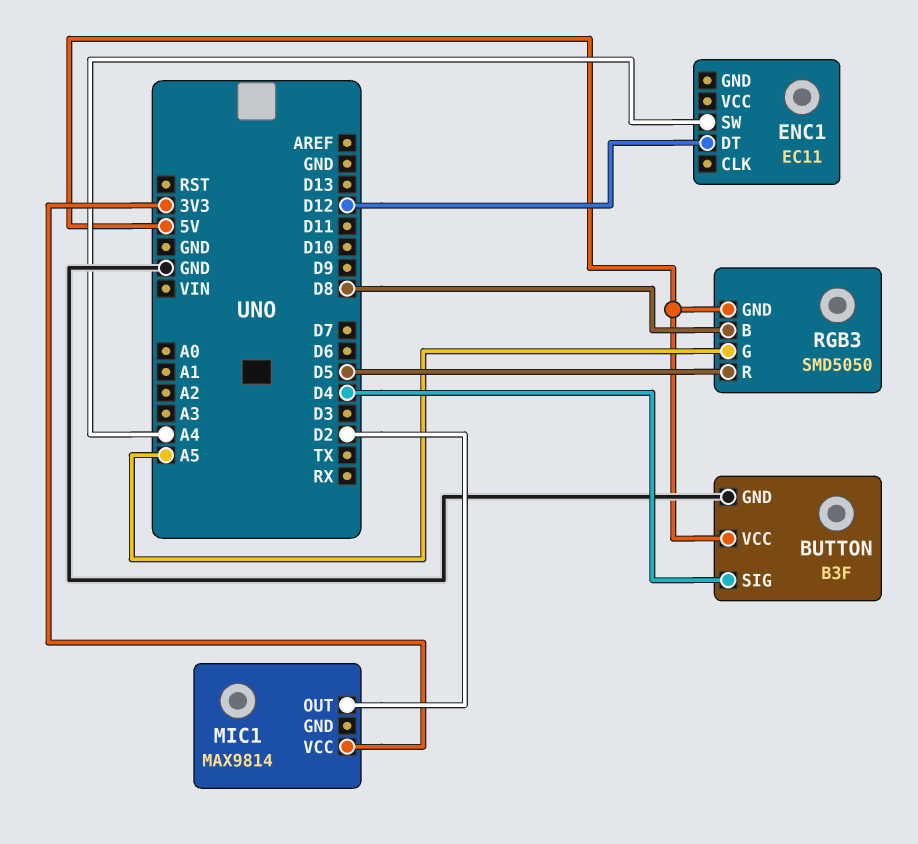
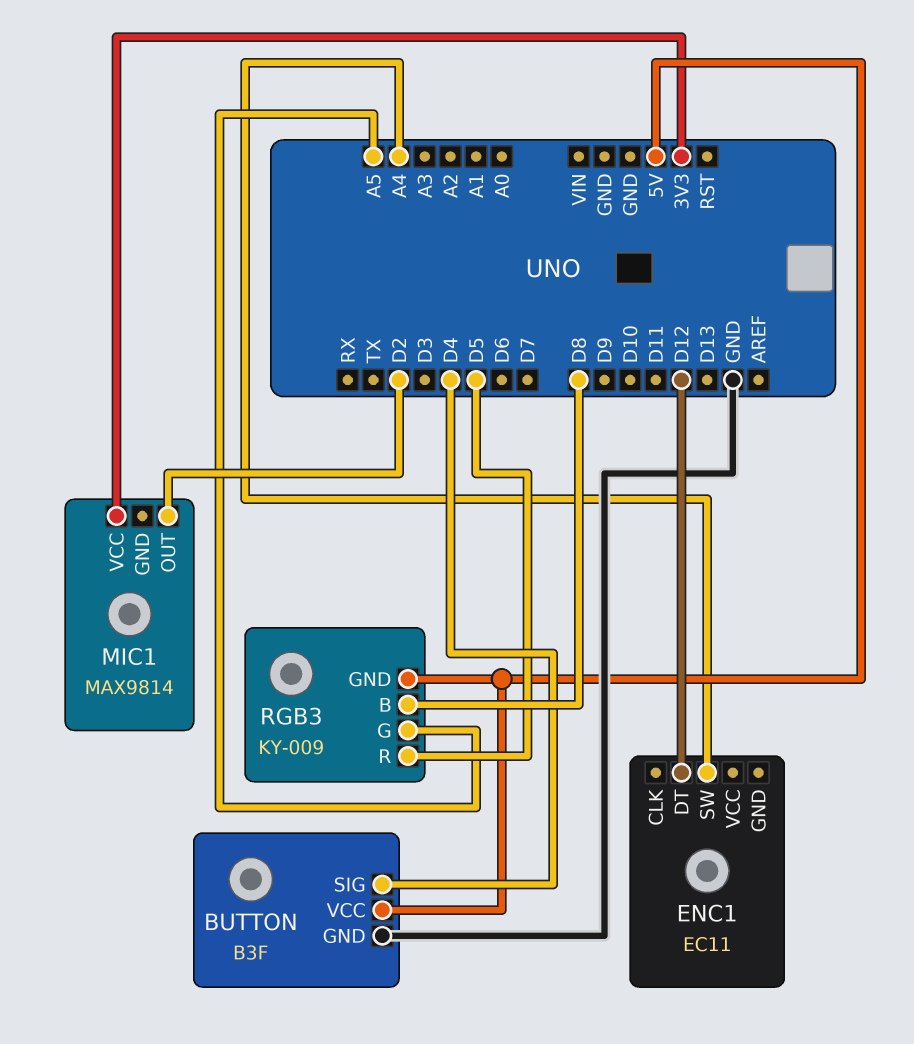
RGB3: SMD5050 -> KY-009

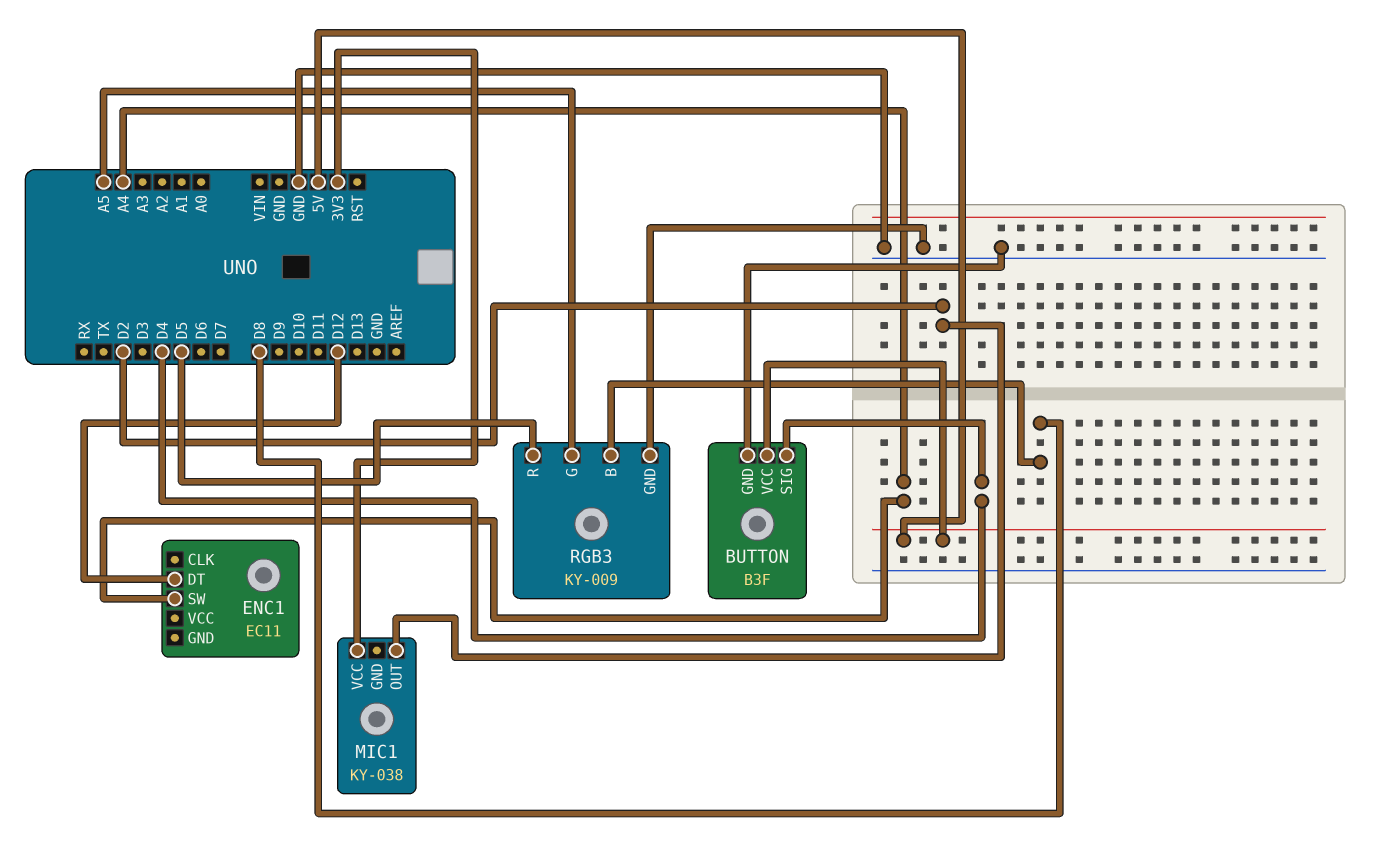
MIC1: MAX9814 -> KY-038
RGB3 pin GND: 5V -> GND

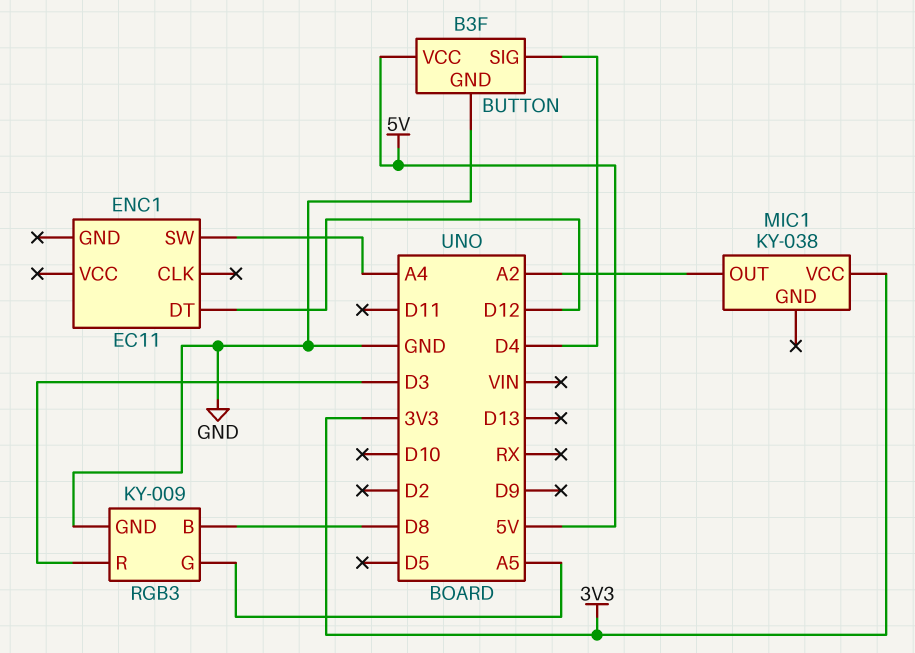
MIC1 pin OUT: D2 -> A2
RGB3 pin R: D5 -> D3

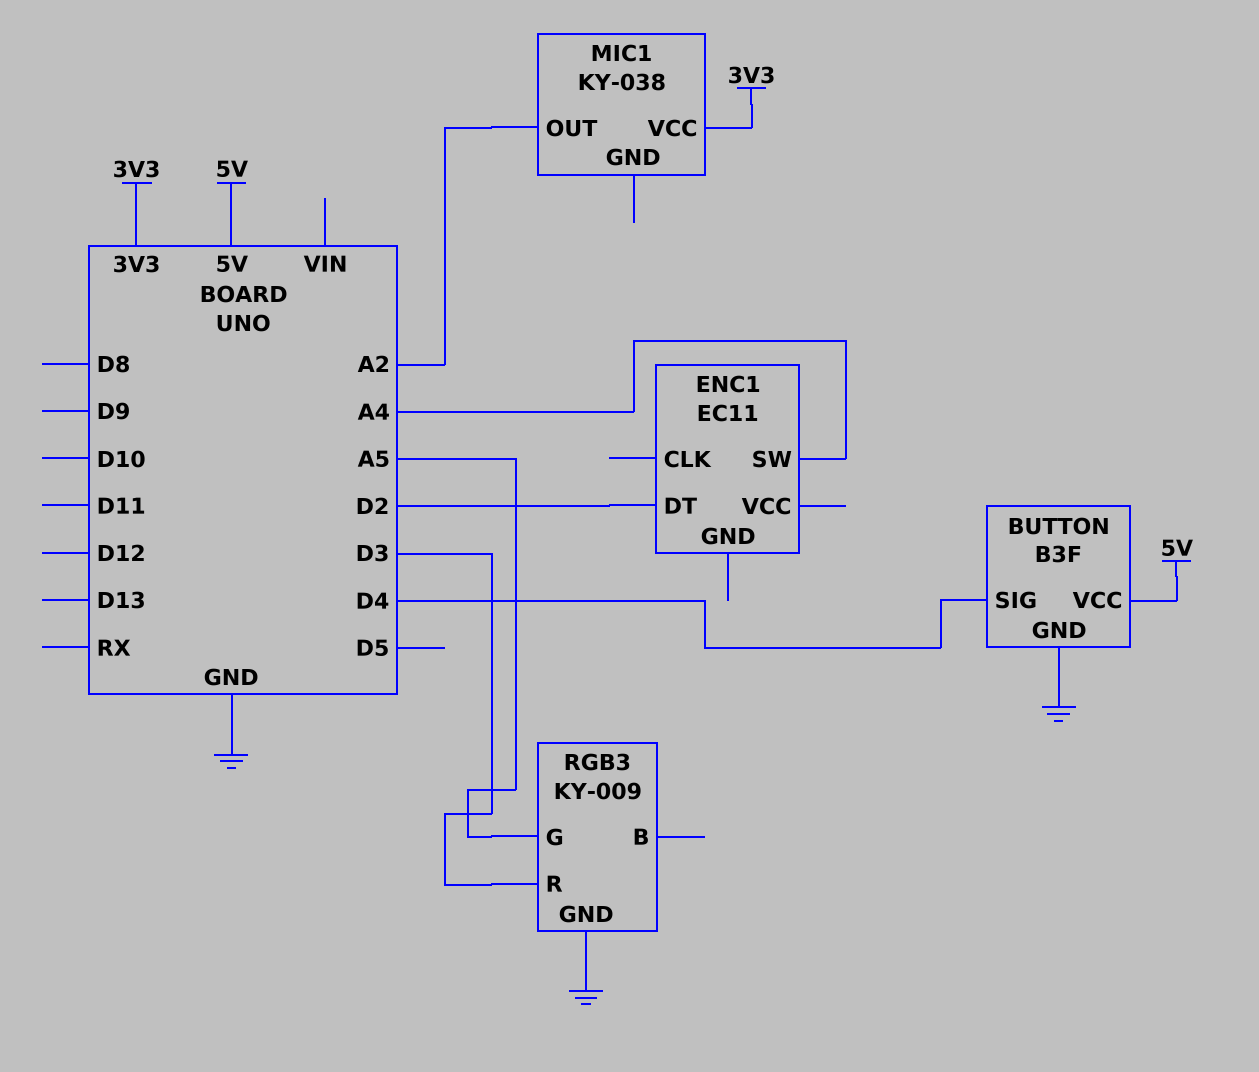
ENC1 pin DT: D12 -> D2
RGB3 pin B: D8 -> none

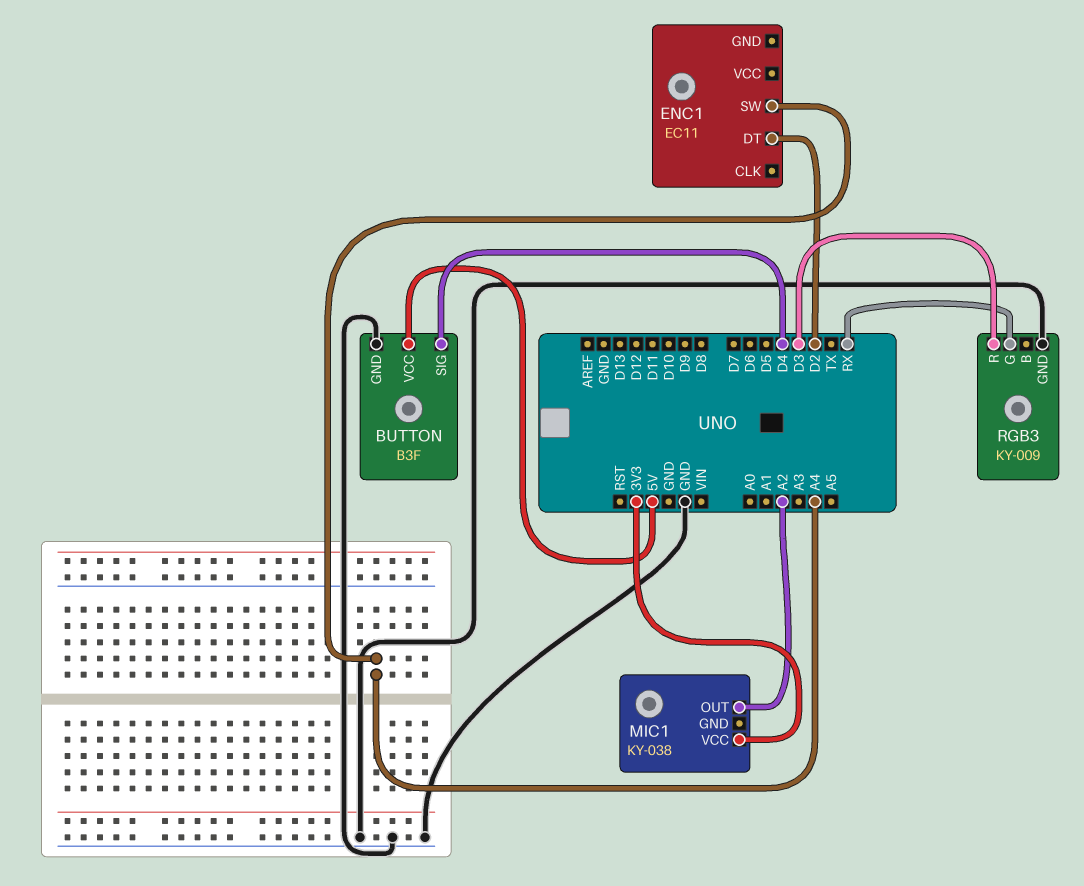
RGB3 pin G: A5 -> RX

